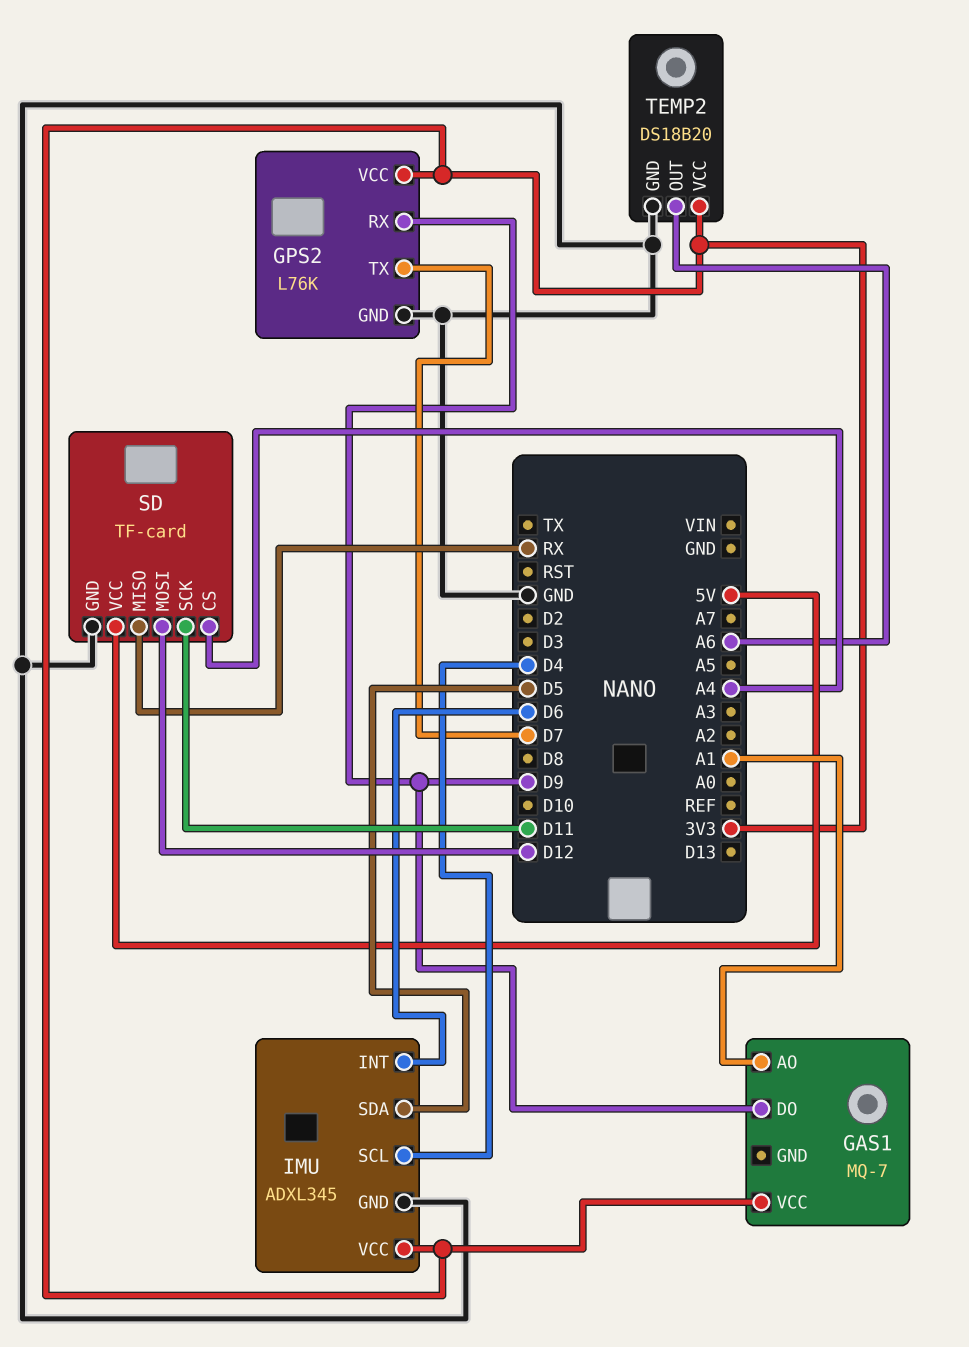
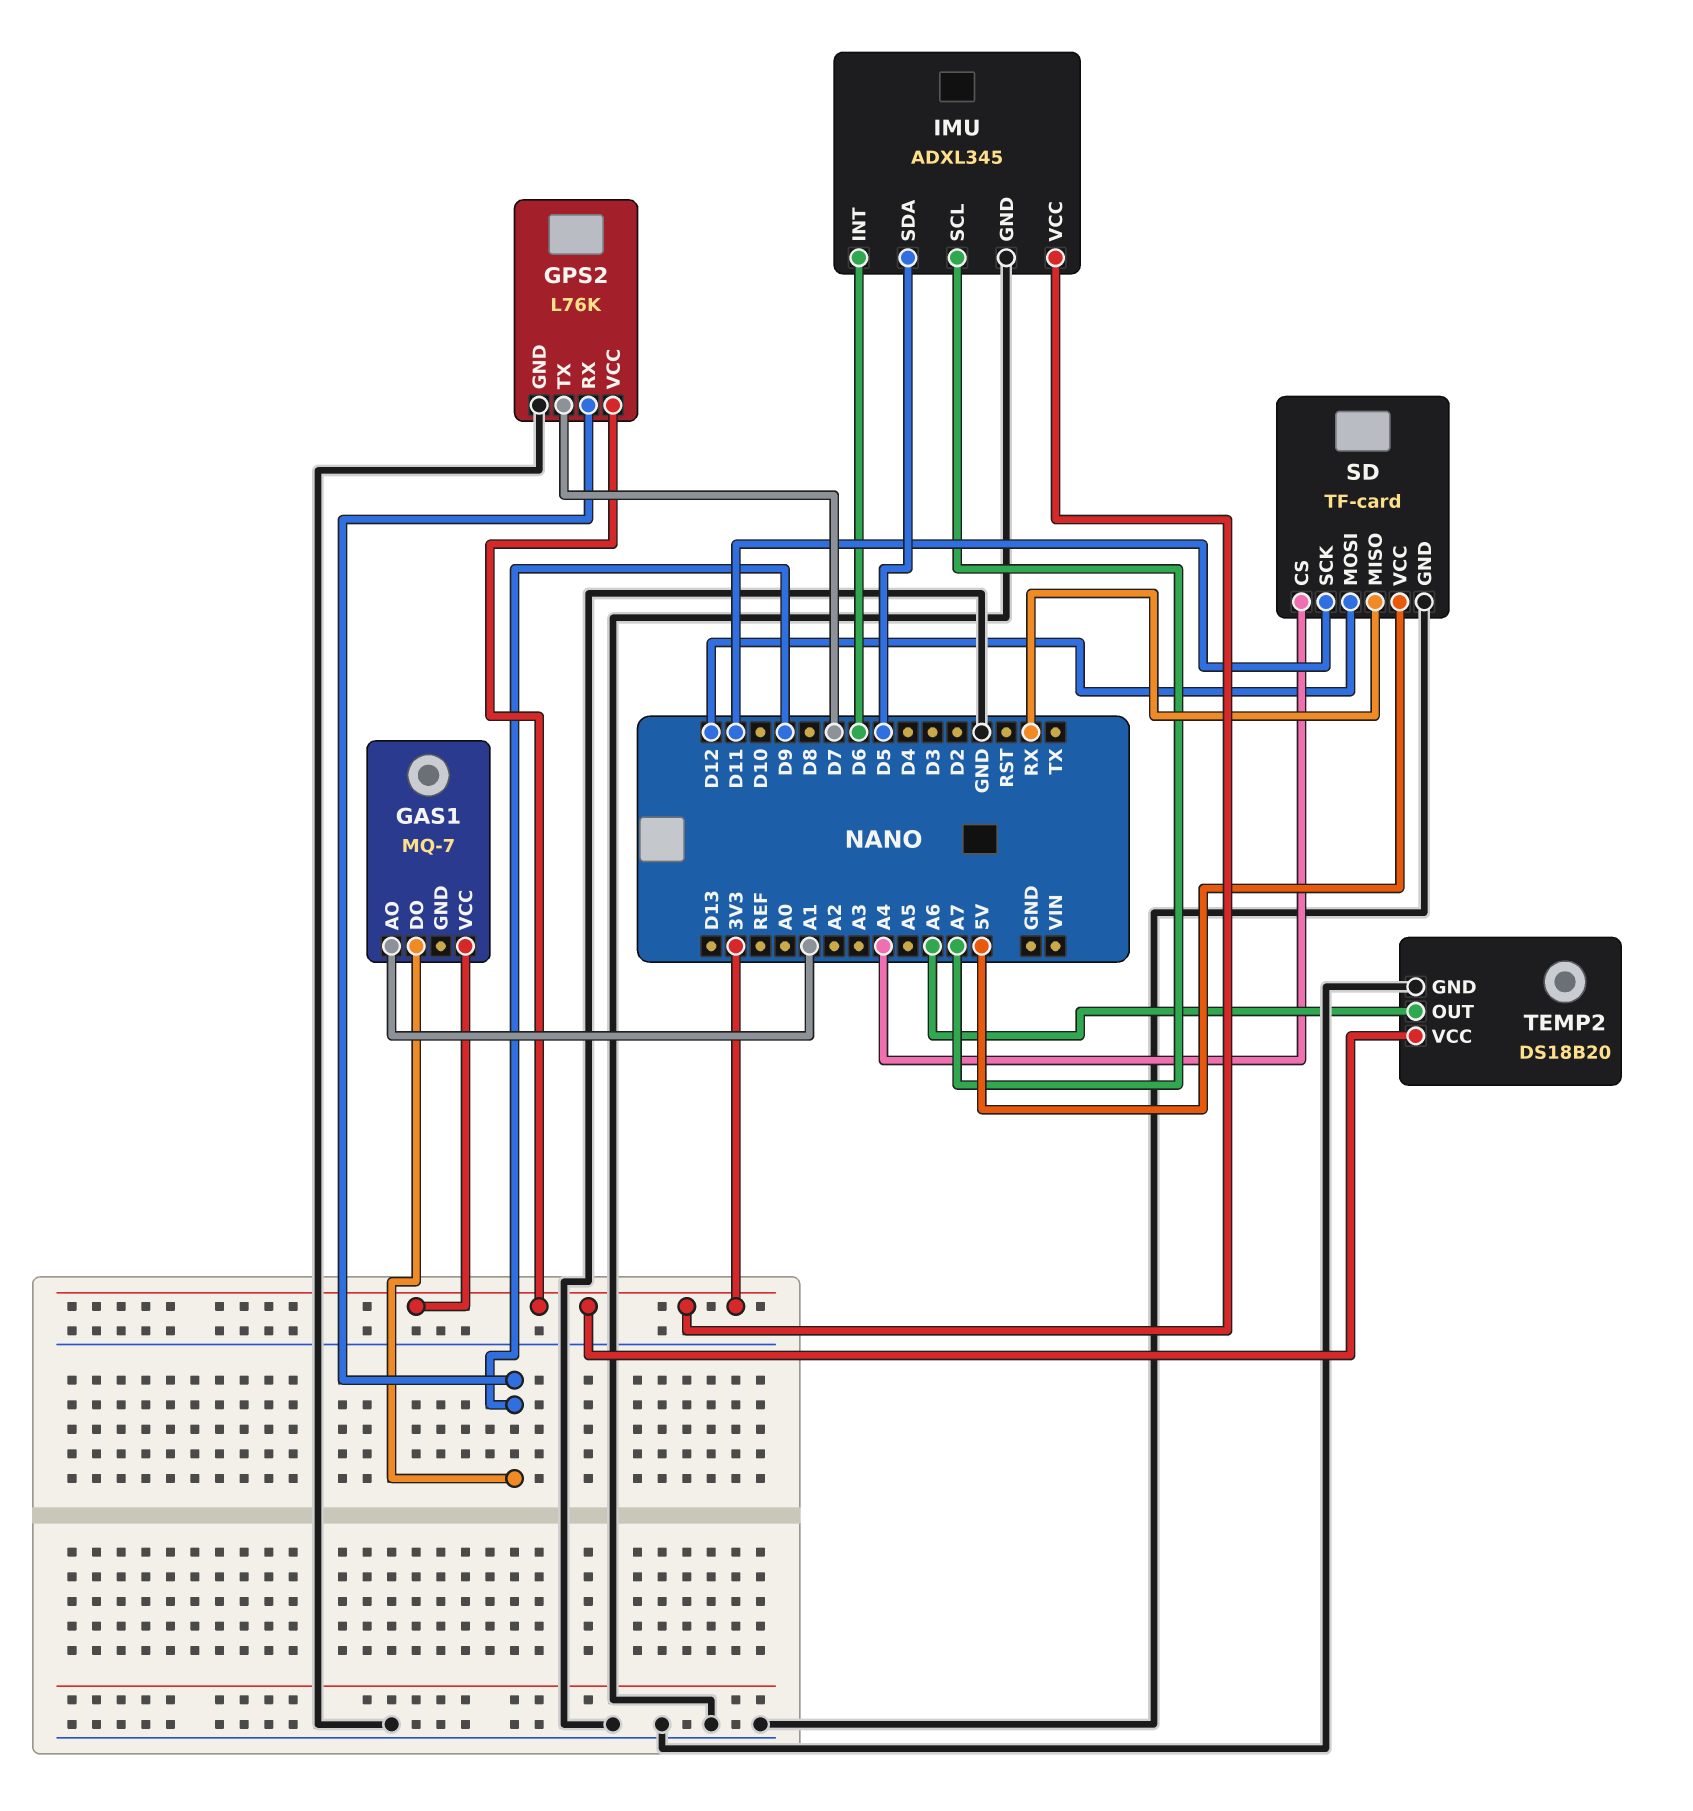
IMU pin SCL: D4 -> A7

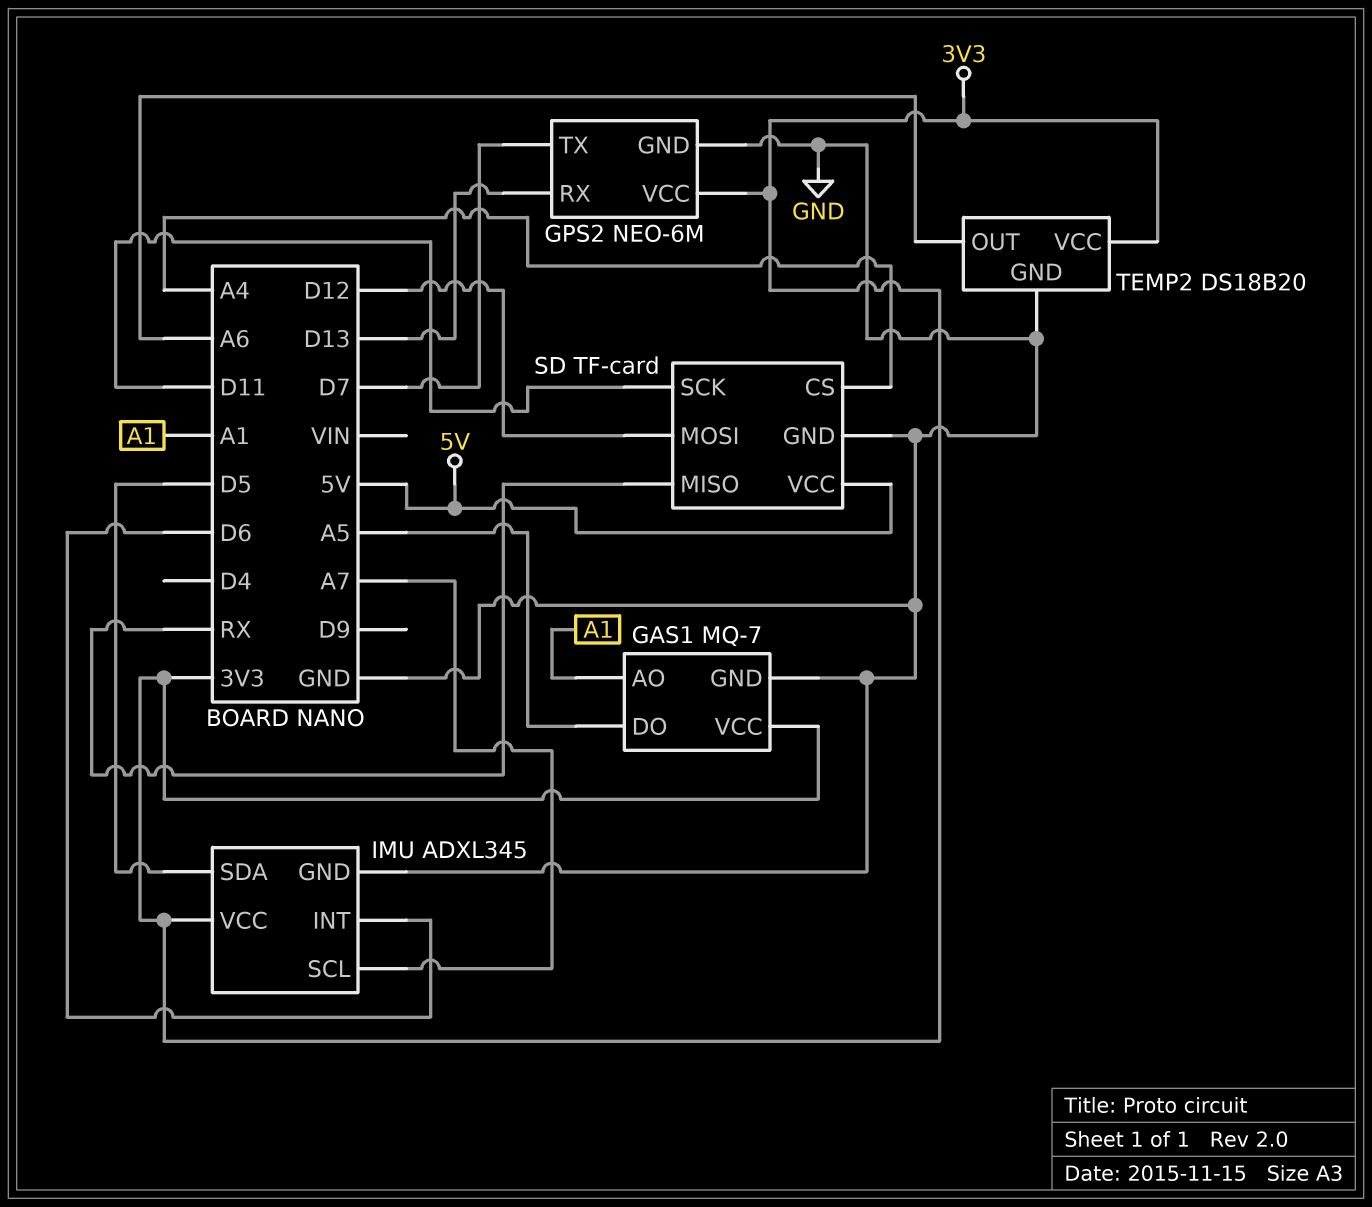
GAS1 pin DO: D9 -> A5
GAS1 pin GND: none -> GND
GPS2: L76K -> NEO-6M
GPS2 pin RX: D9 -> D13

